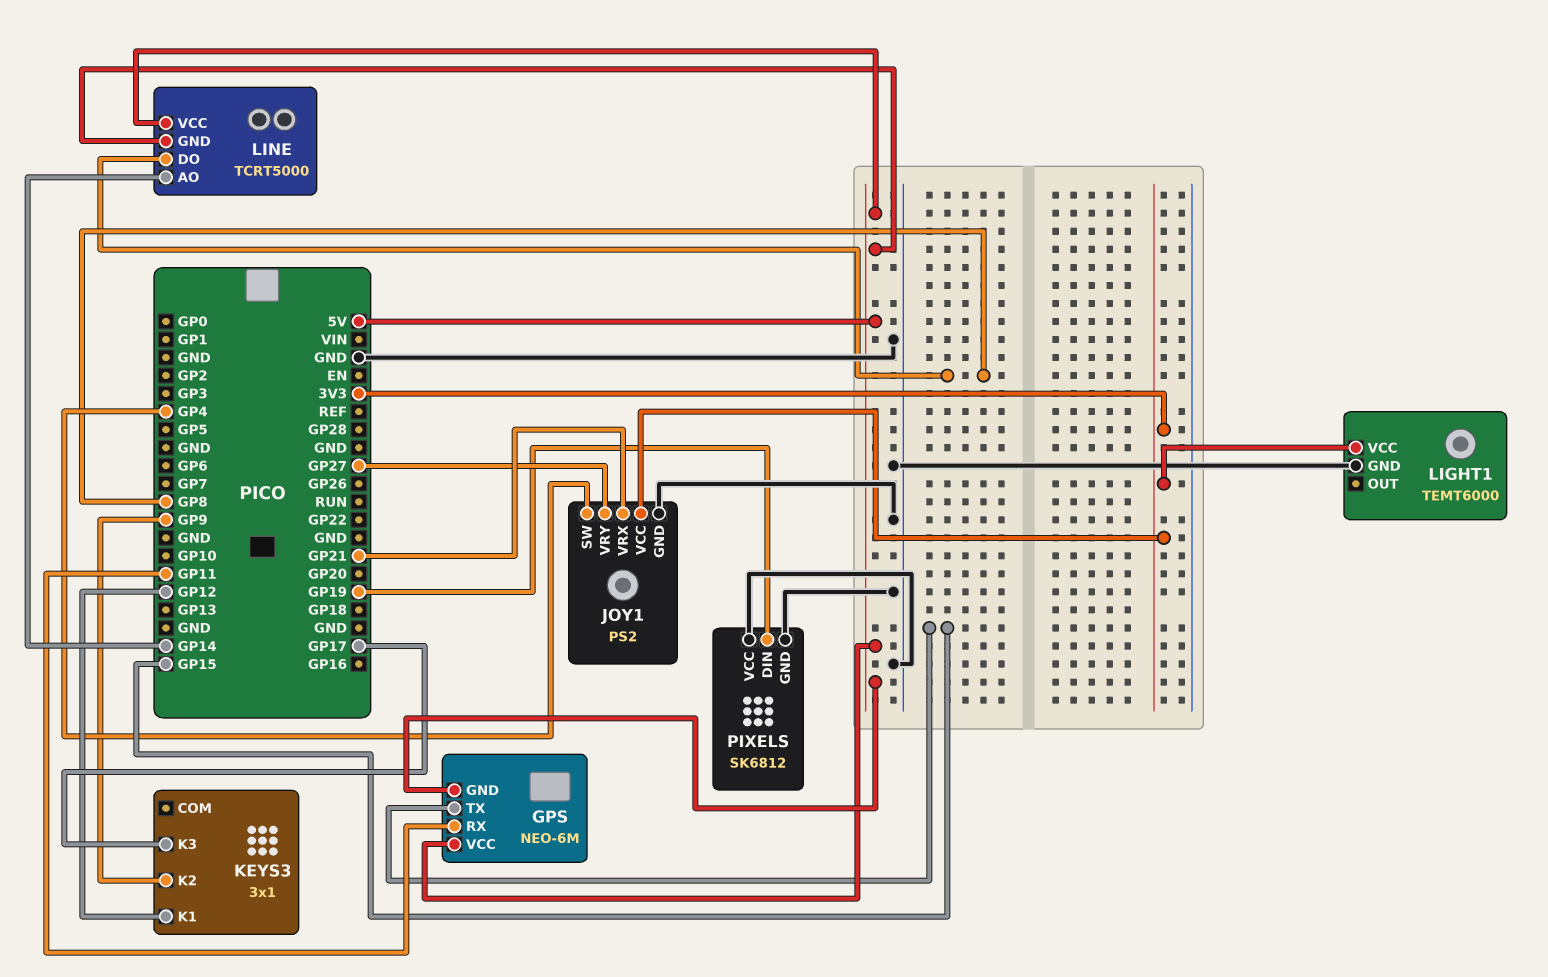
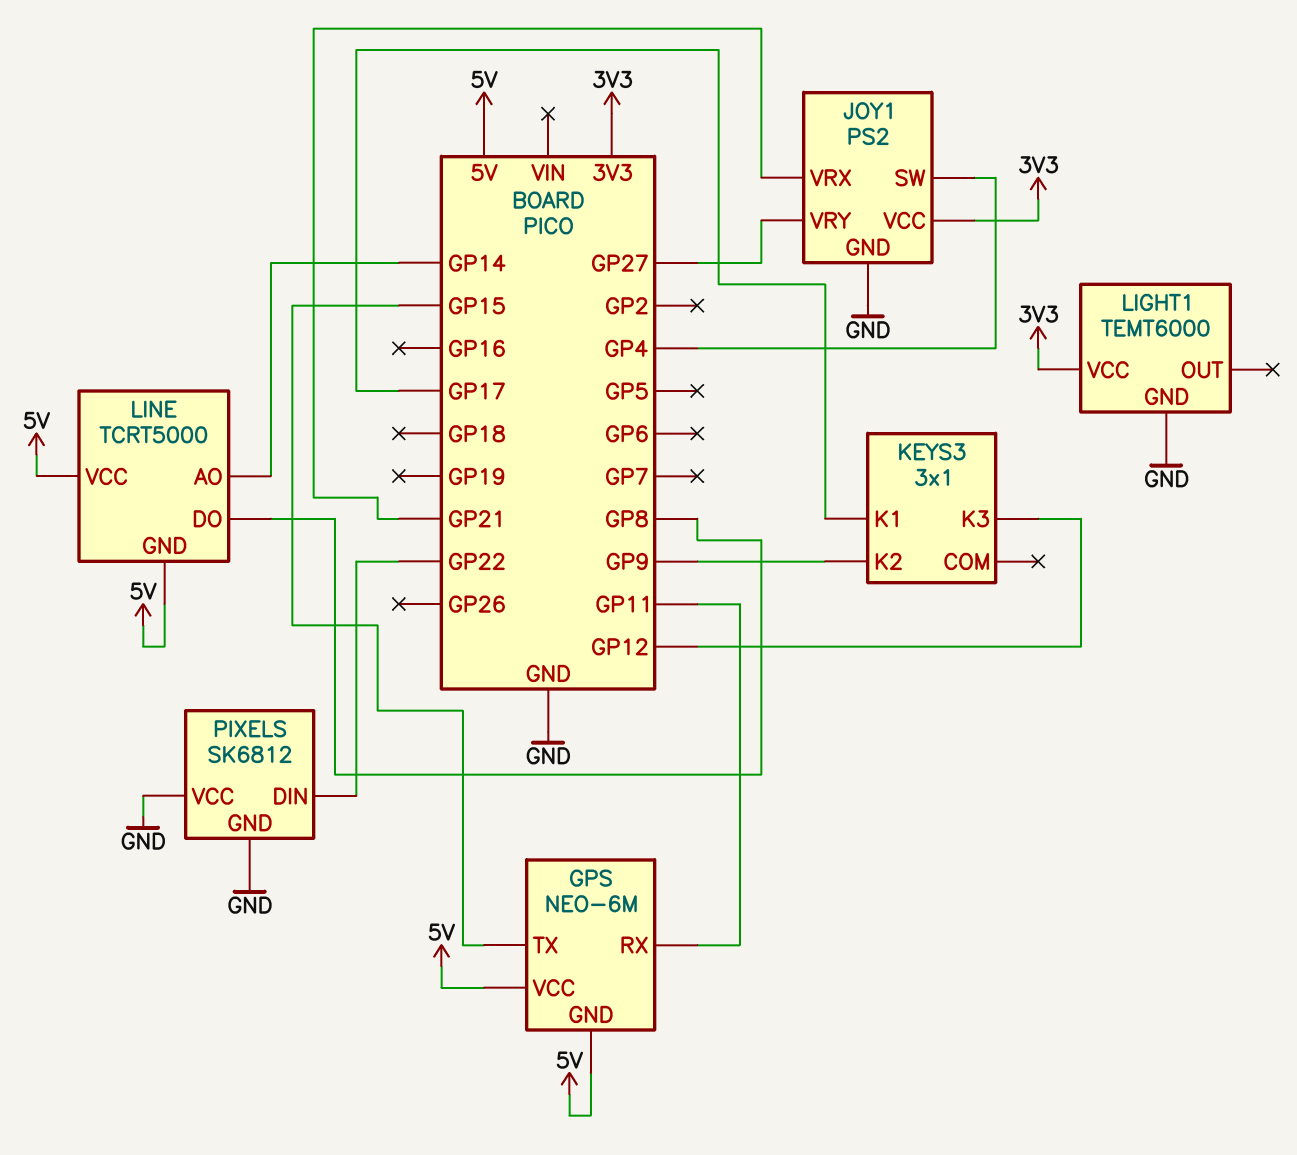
KEYS3 pin K1: GP12 -> GP17
KEYS3 pin K3: GP17 -> GP12
PIXELS pin DIN: GP19 -> GP22

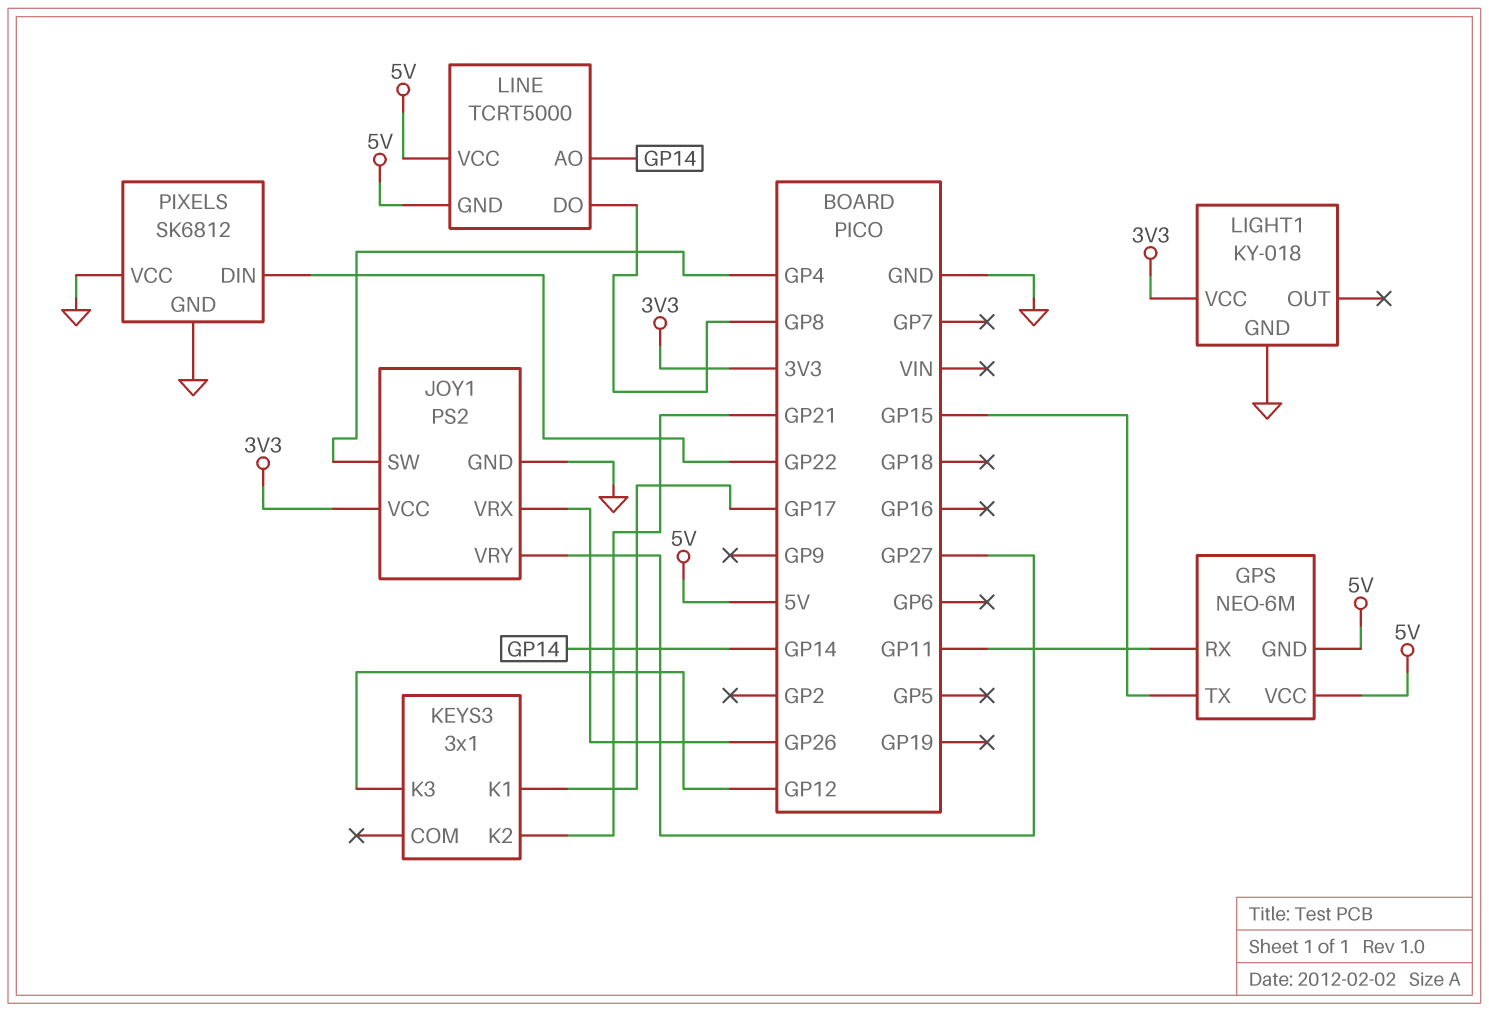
JOY1 pin VRX: GP21 -> GP26
KEYS3 pin K2: GP9 -> GP21
LIGHT1: TEMT6000 -> KY-018

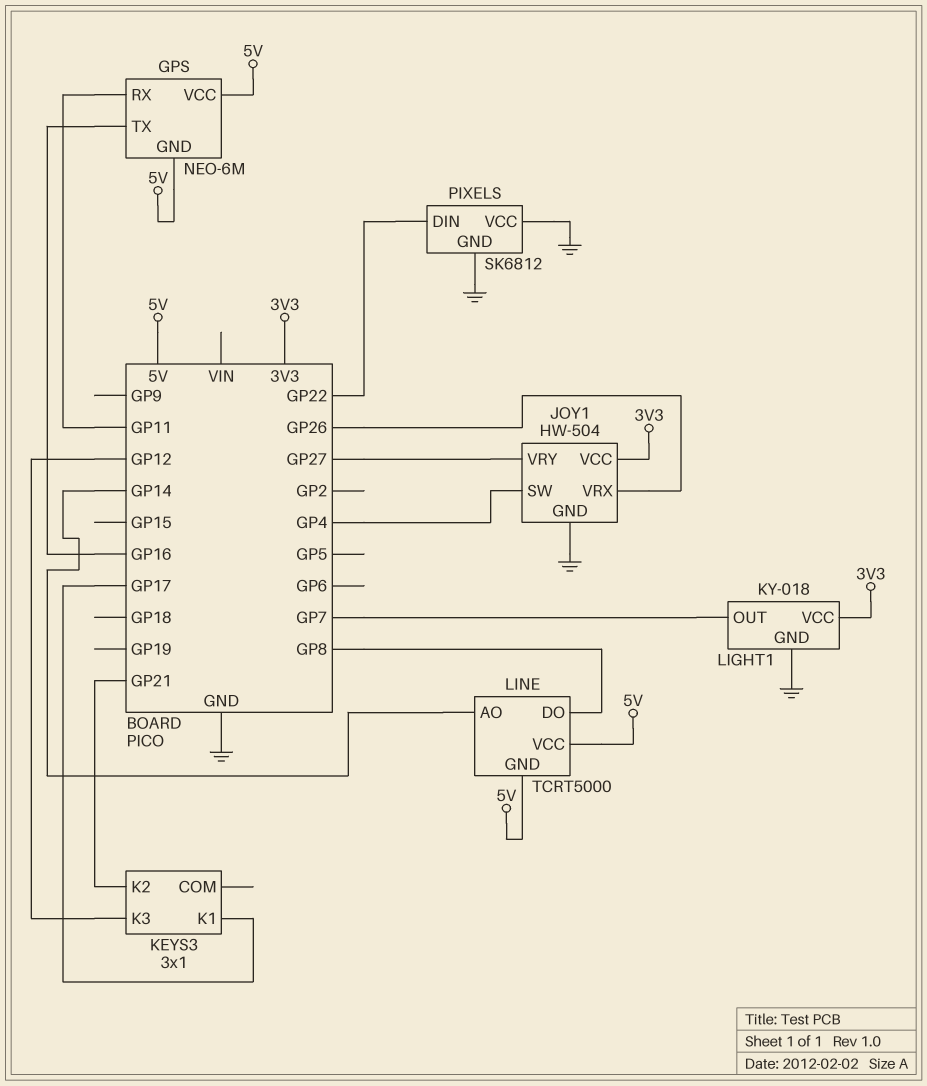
GPS pin TX: GP15 -> GP16
JOY1: PS2 -> HW-504
LIGHT1 pin OUT: none -> GP7

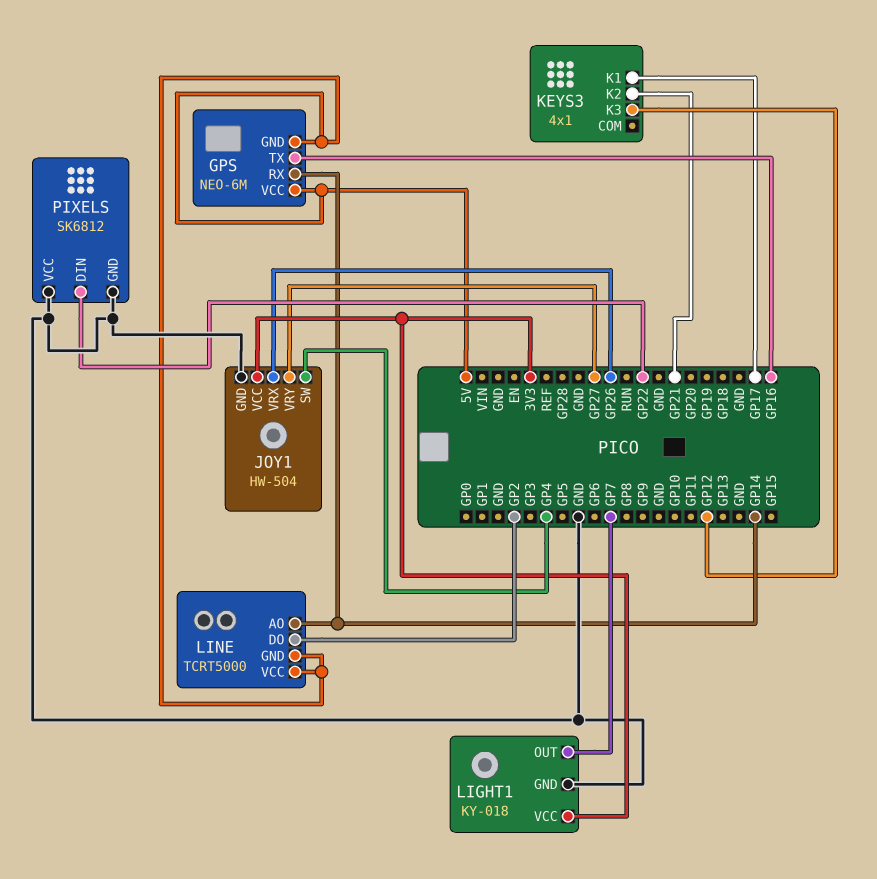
GPS pin RX: GP11 -> GP14
KEYS3: 3x1 -> 4x1
LINE pin DO: GP8 -> GP2

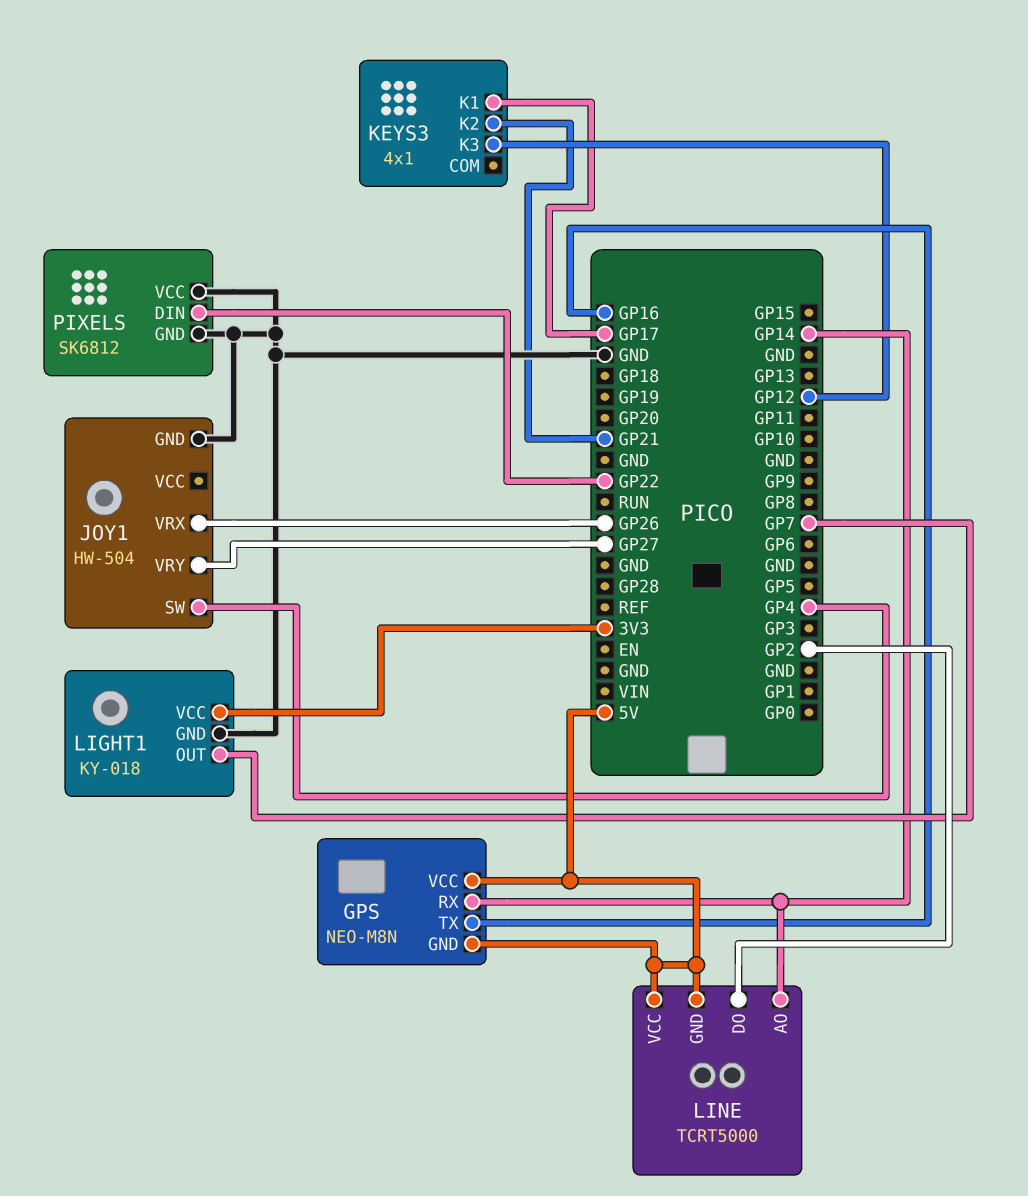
GPS: NEO-6M -> NEO-M8N
JOY1 pin VCC: 3V3 -> none

